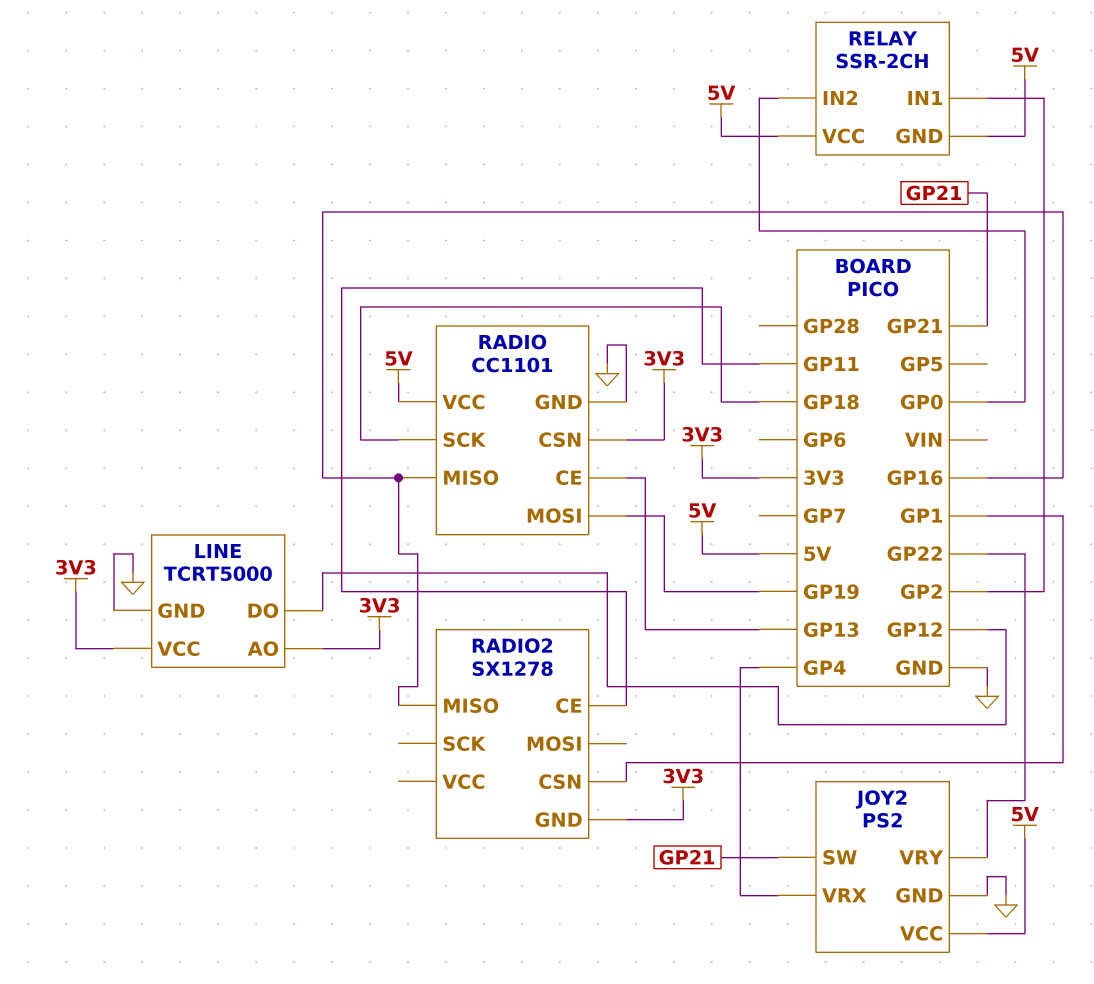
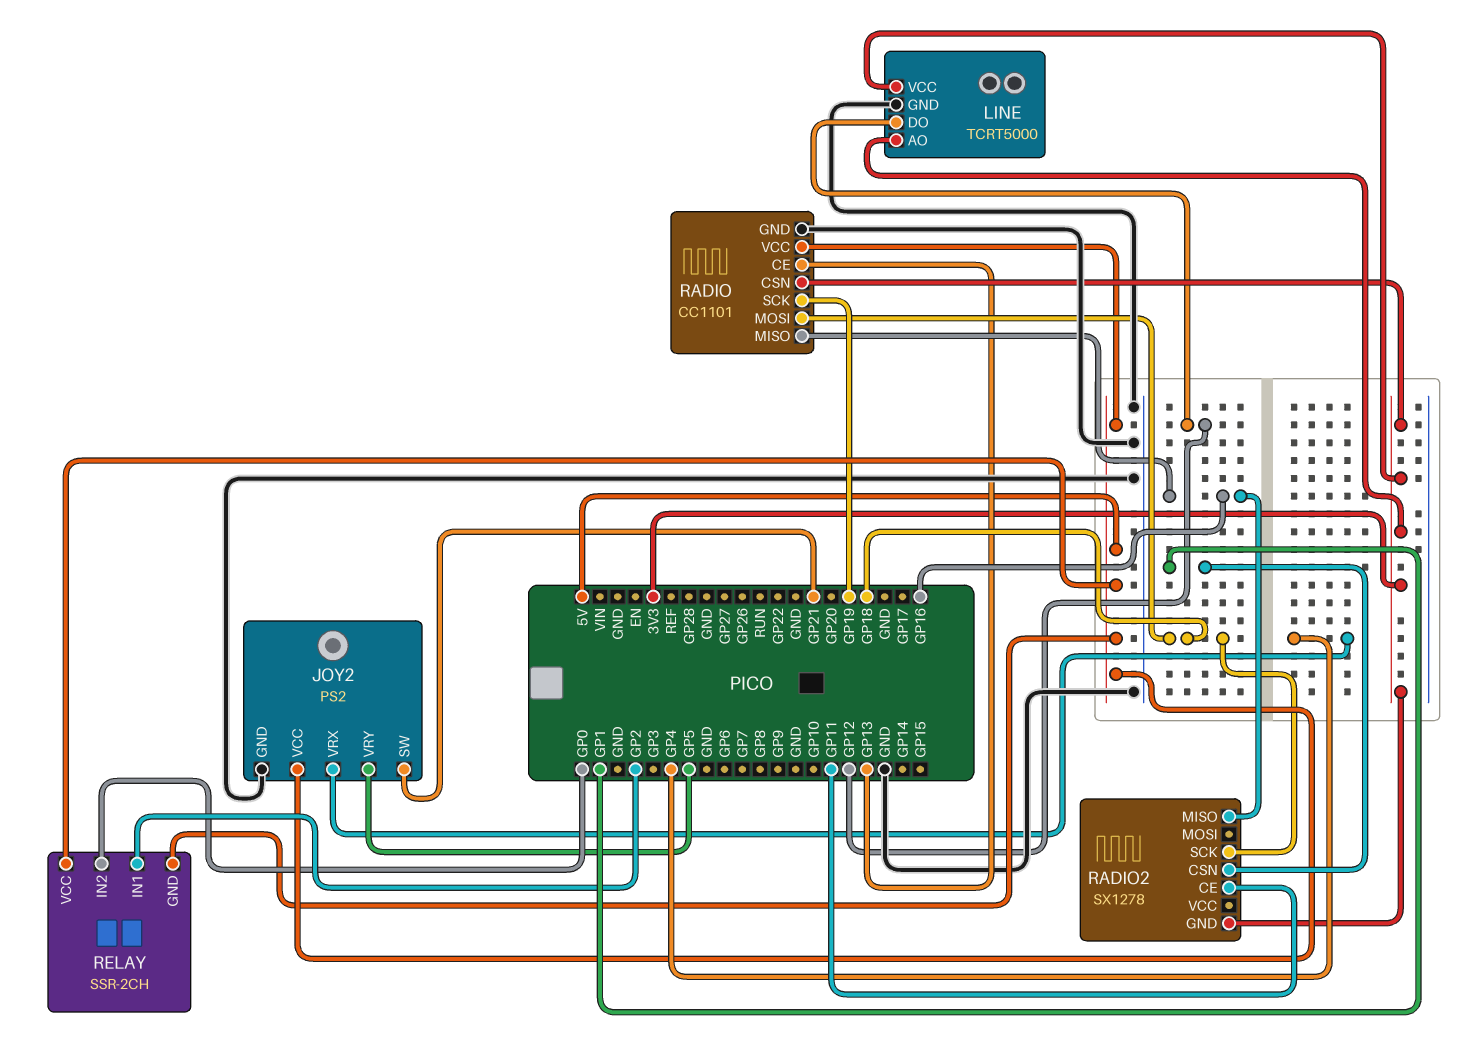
JOY2 pin VRY: GP22 -> GP5
RADIO pin MOSI: GP19 -> GP18
RADIO pin SCK: GP18 -> GP19
RADIO2 pin SCK: none -> GP18

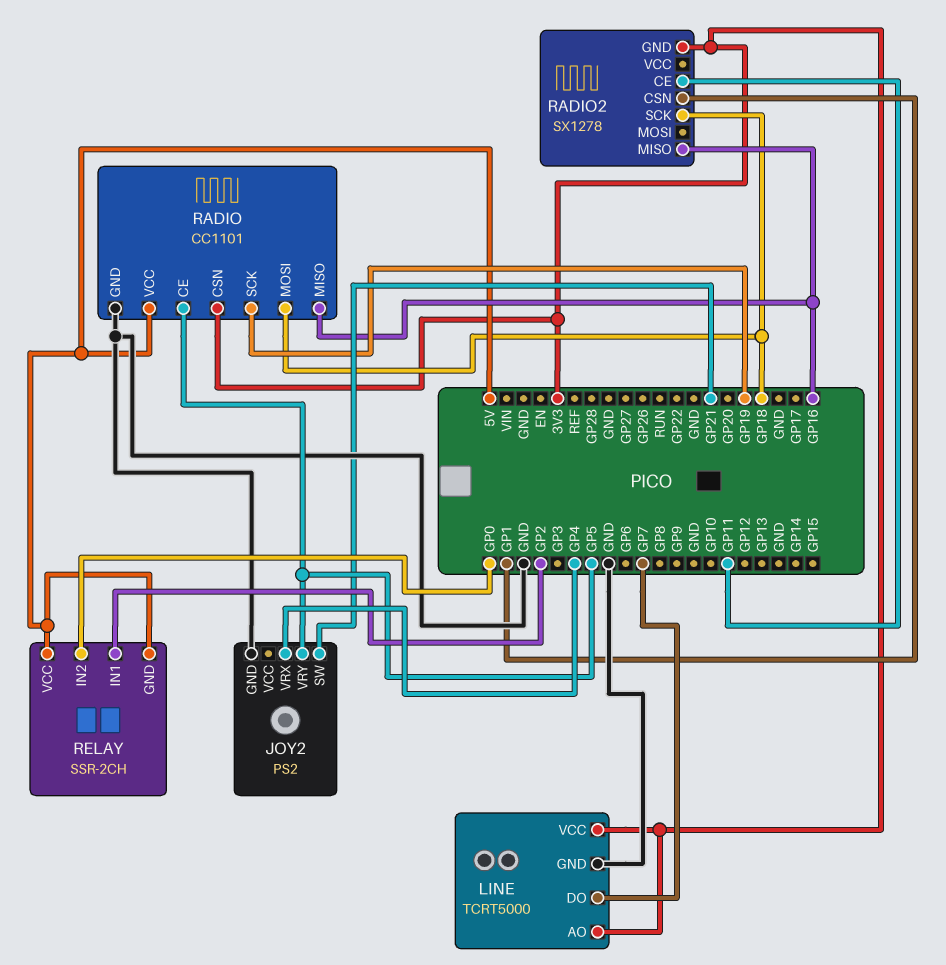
JOY2 pin VCC: 5V -> none
LINE pin DO: GP12 -> GP7
RADIO pin CE: GP13 -> GP5

